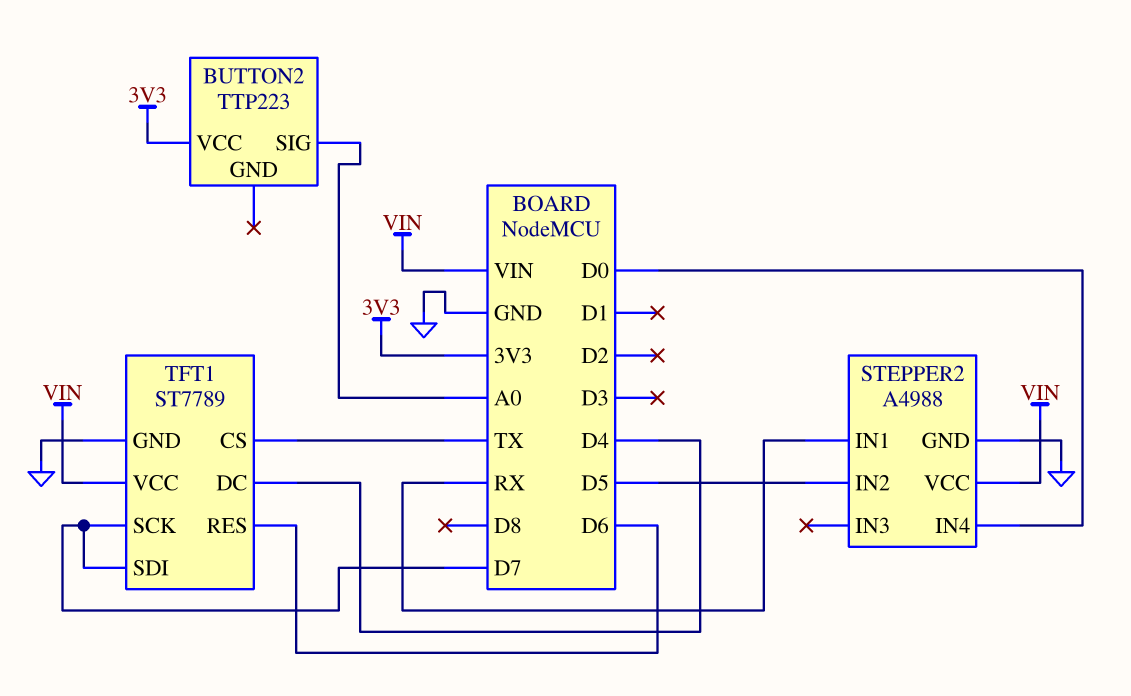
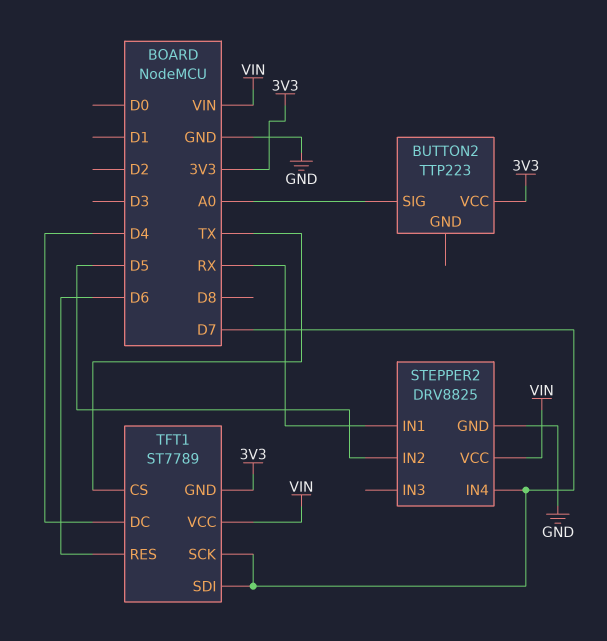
STEPPER2: A4988 -> DRV8825
STEPPER2 pin IN4: D0 -> D7
TFT1 pin GND: GND -> 3V3

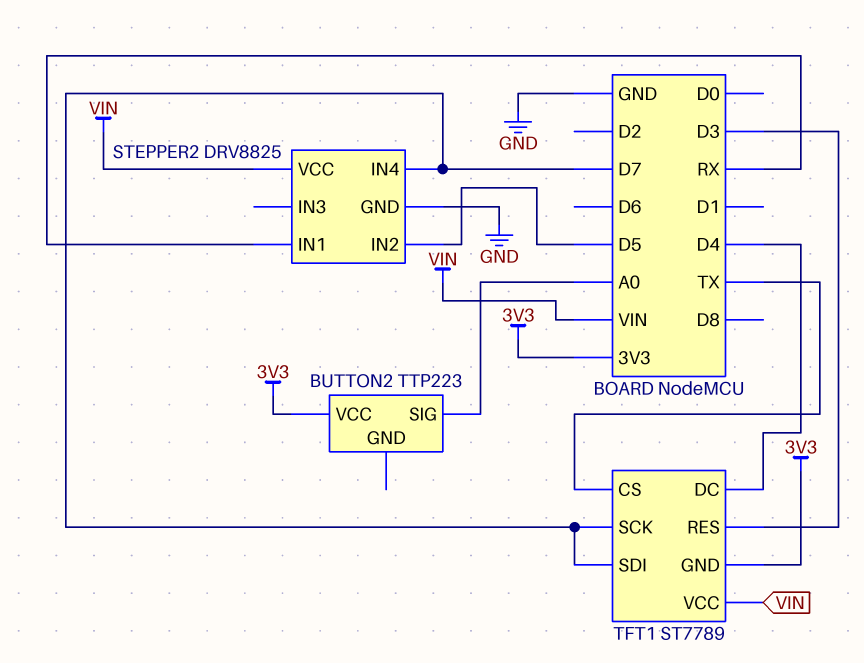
TFT1 pin RES: D6 -> D3

